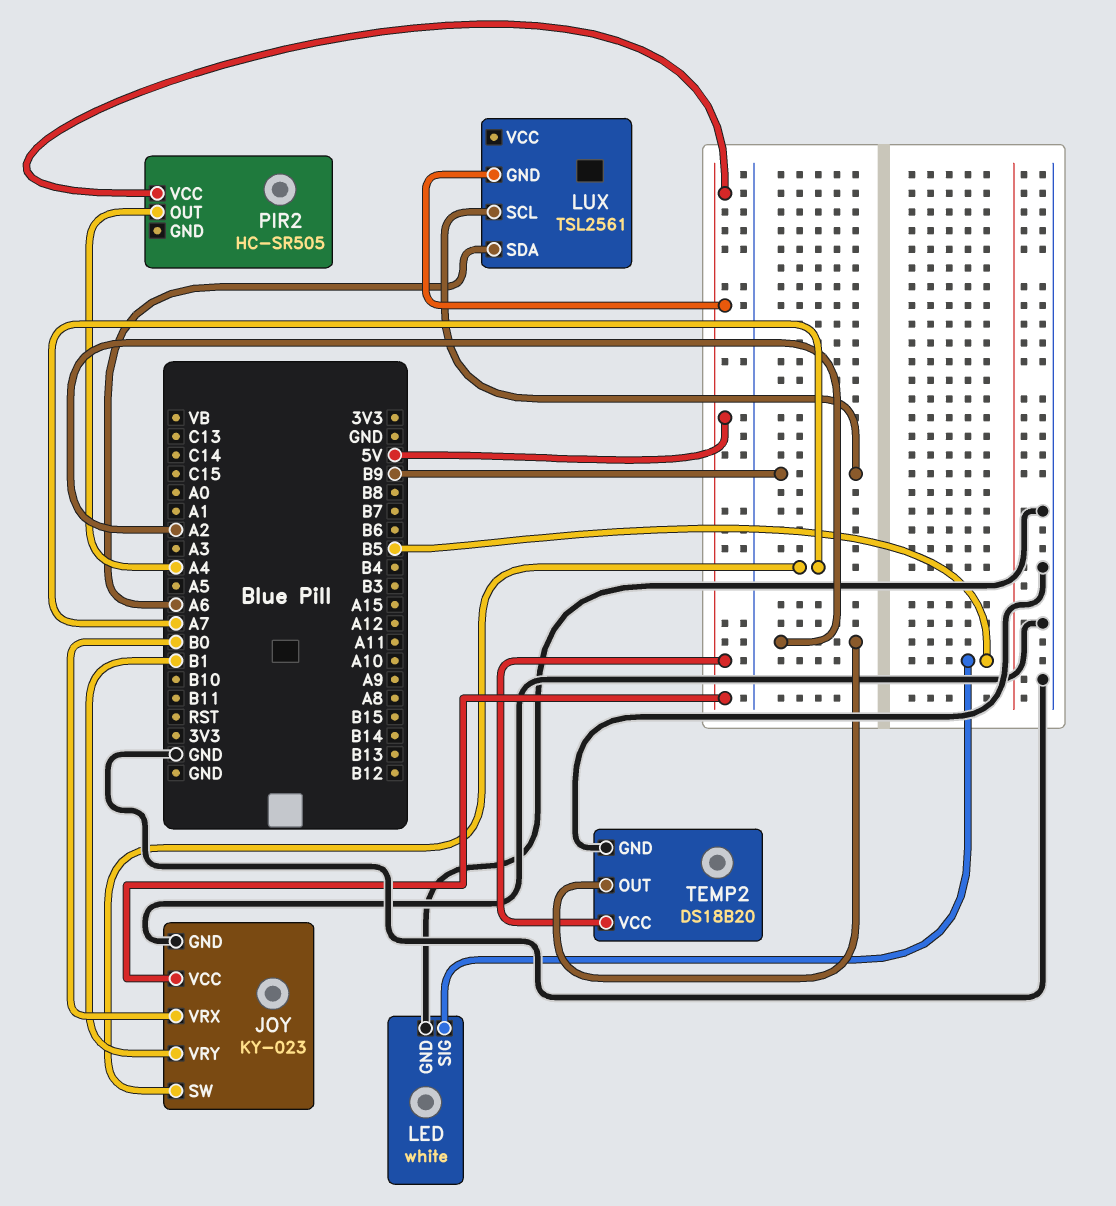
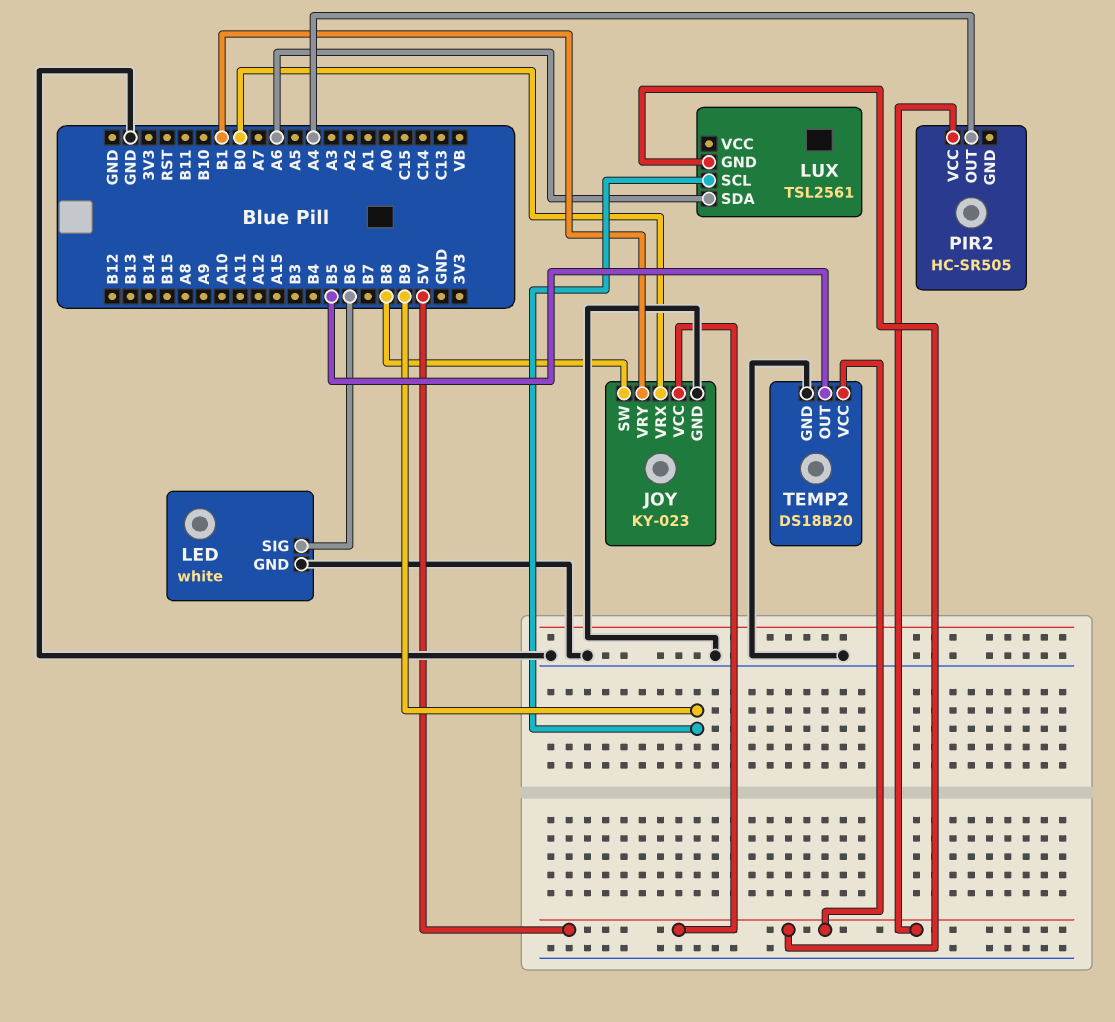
JOY pin SW: A7 -> B8
LED pin SIG: B5 -> B6
TEMP2 pin OUT: A2 -> B5

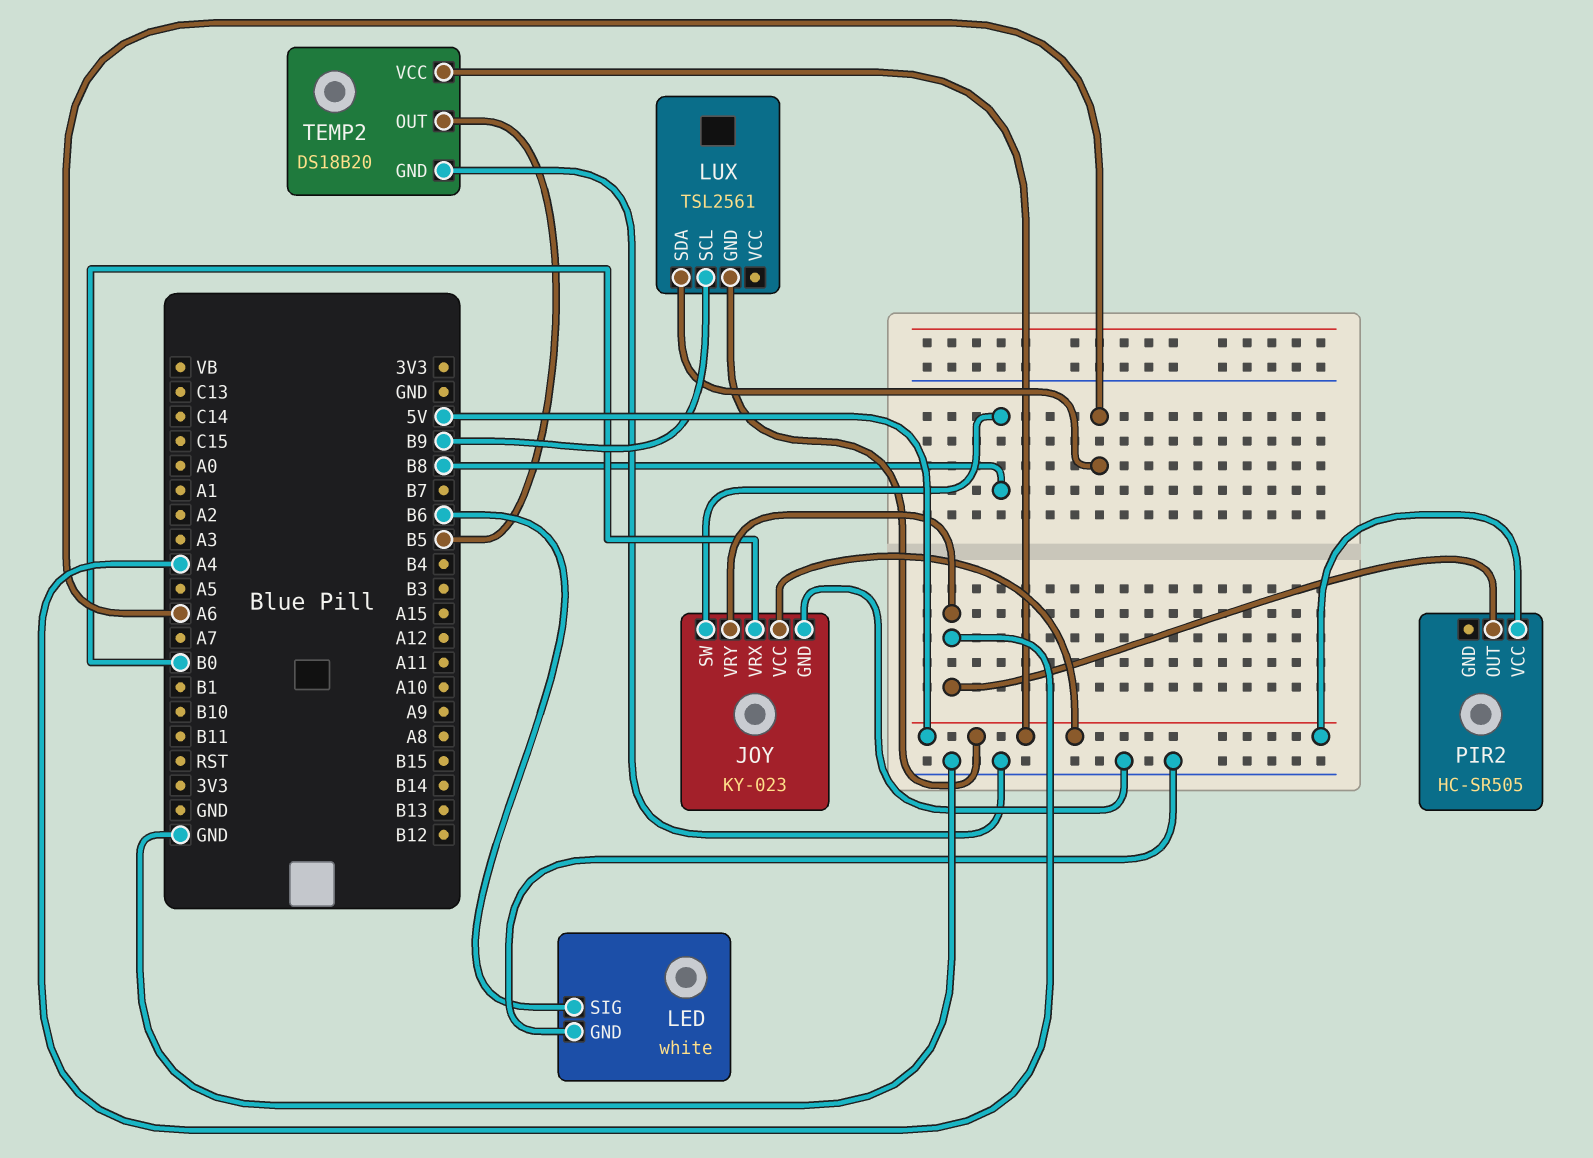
JOY pin VRY: B1 -> A4

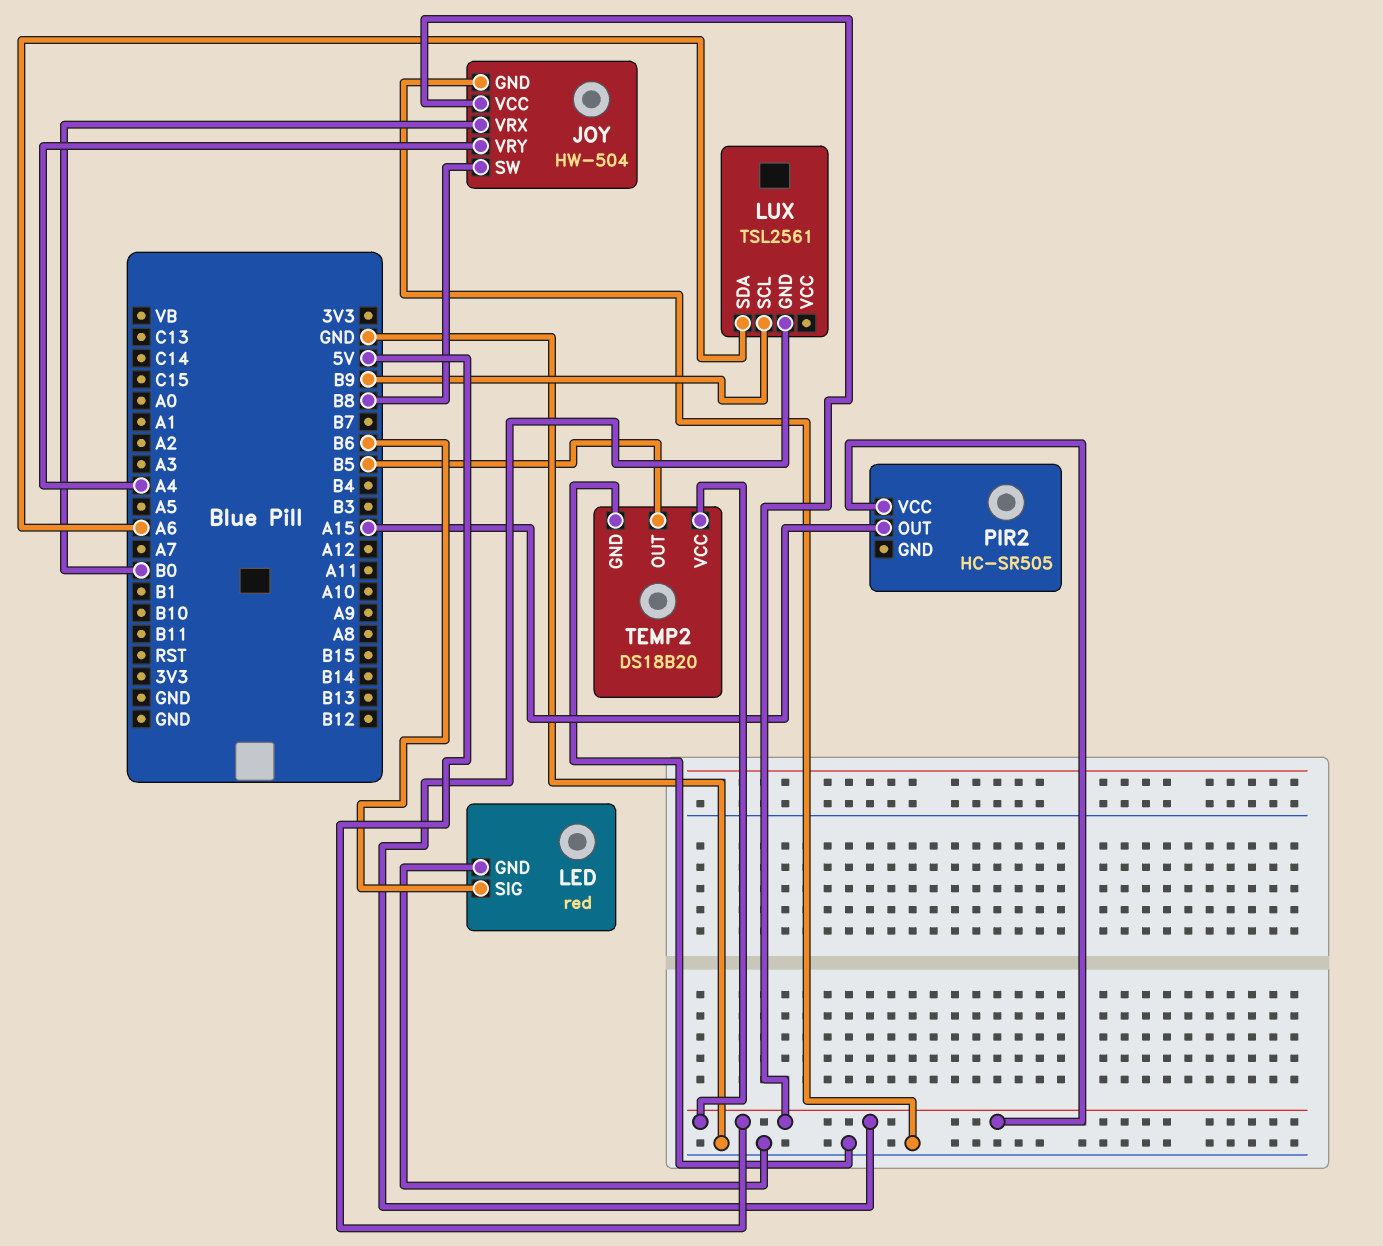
JOY: KY-023 -> HW-504
LED: white -> red
PIR2 pin OUT: A4 -> A15

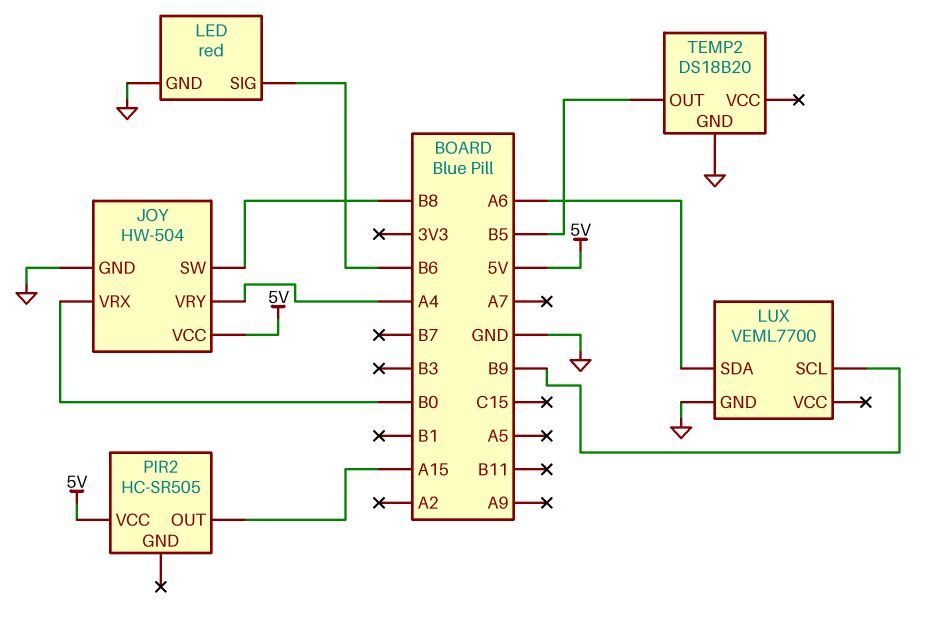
LUX: TSL2561 -> VEML7700
LUX pin GND: 5V -> GND
TEMP2 pin VCC: 5V -> none

